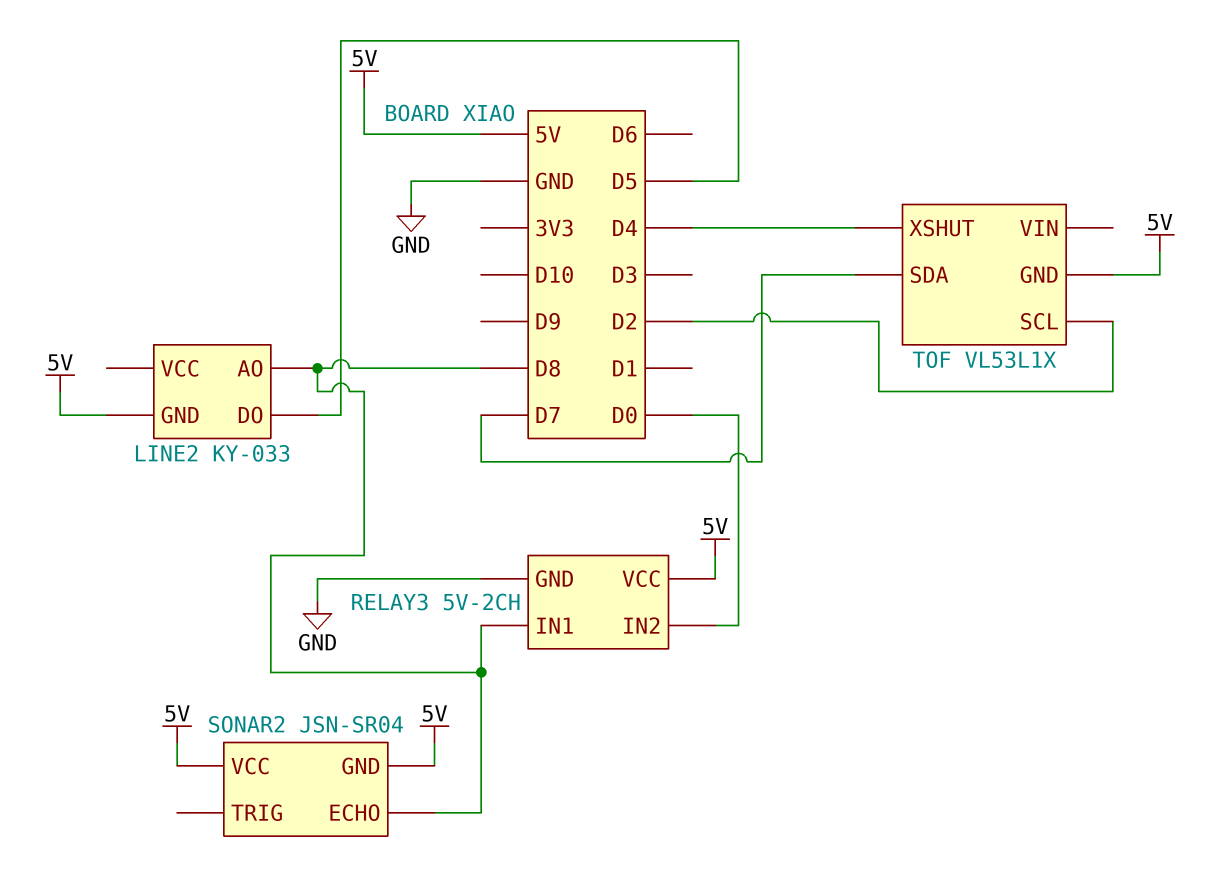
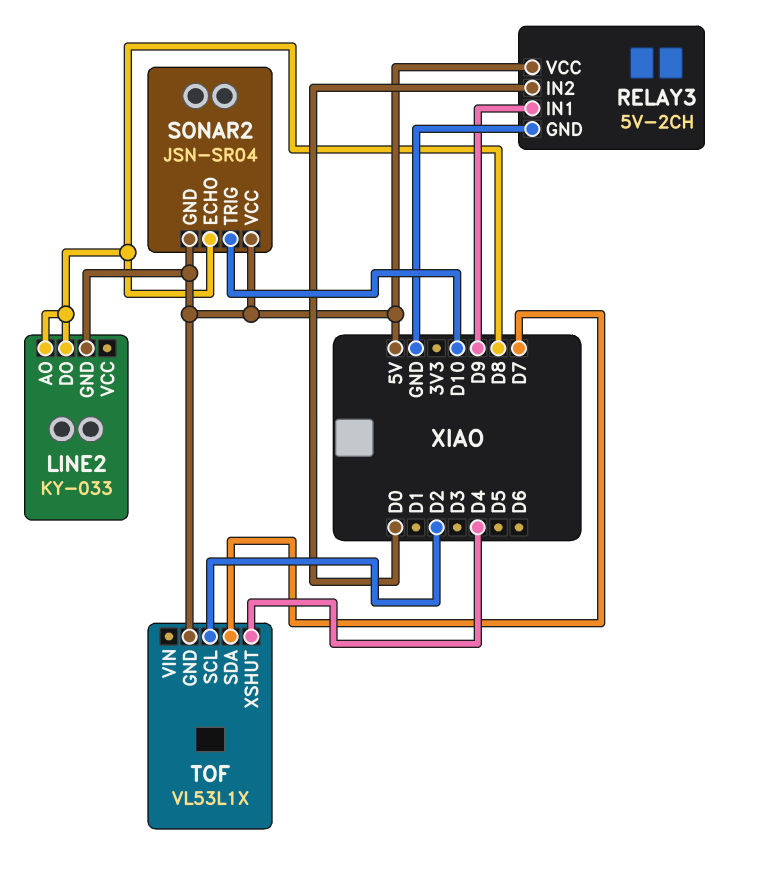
LINE2 pin DO: D5 -> D8
RELAY3 pin IN1: D8 -> D9
SONAR2 pin TRIG: none -> D10

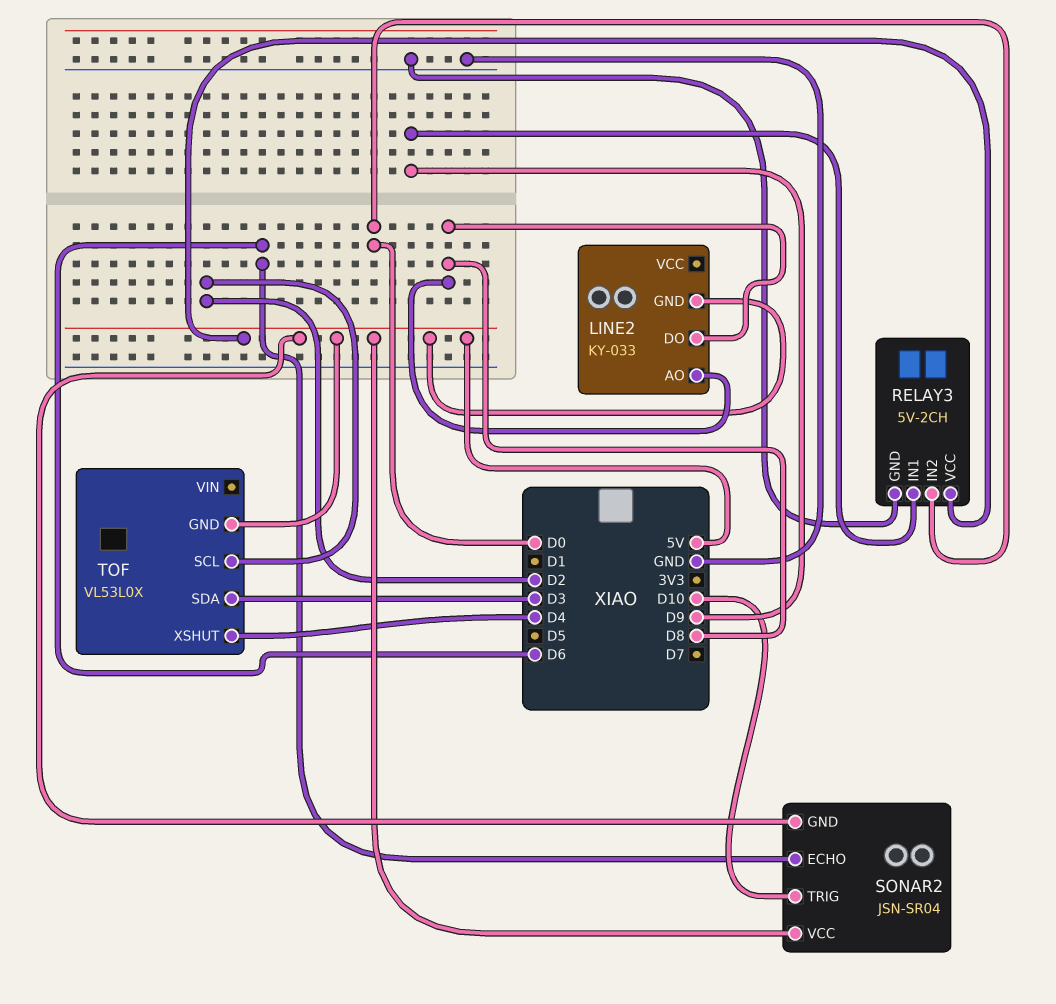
SONAR2 pin ECHO: D8 -> D6
TOF: VL53L1X -> VL53L0X
TOF pin SDA: D7 -> D3

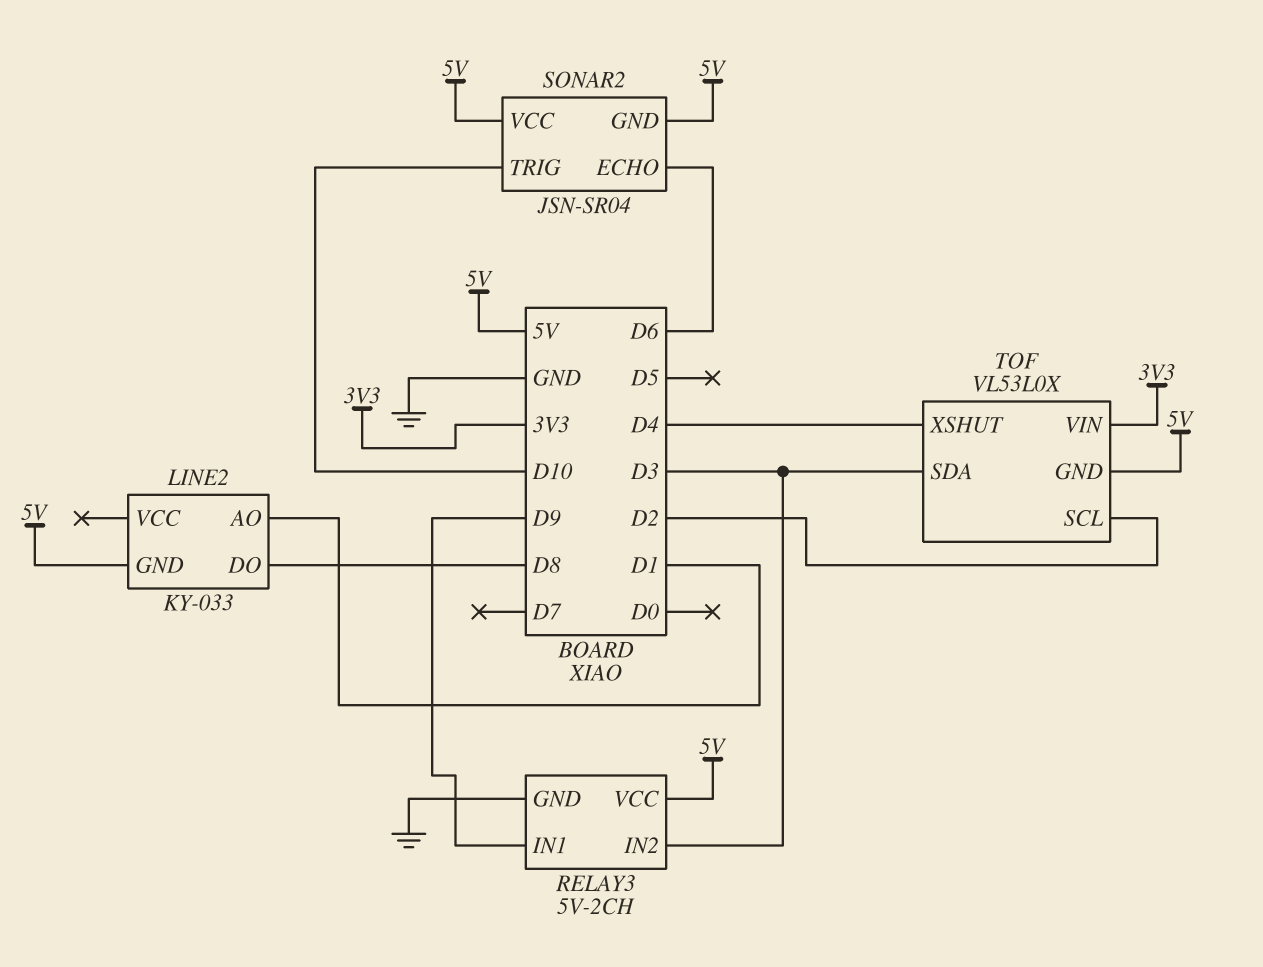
LINE2 pin AO: D8 -> D1
RELAY3 pin IN2: D0 -> D3
TOF pin VIN: none -> 3V3

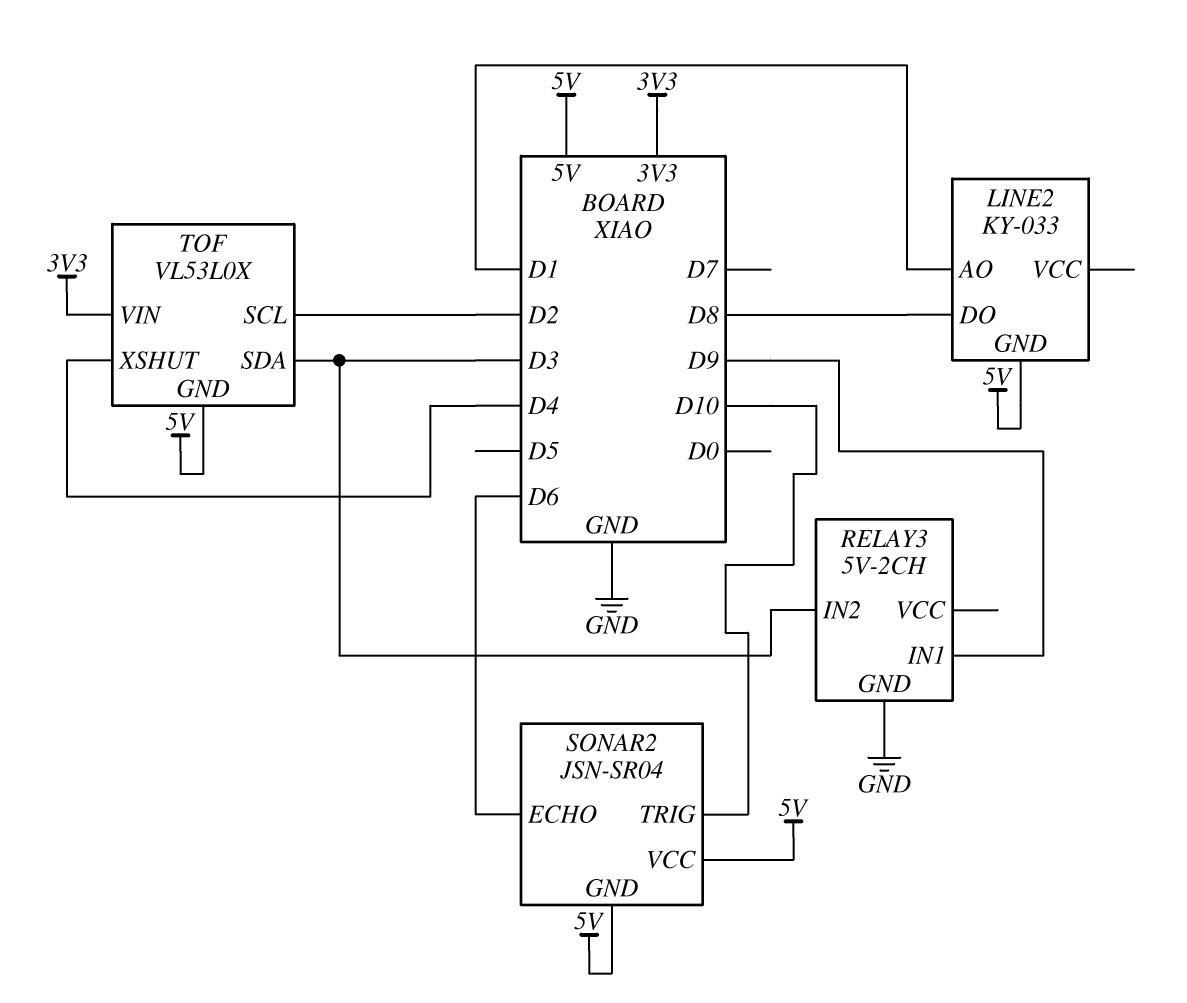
RELAY3 pin VCC: 5V -> none

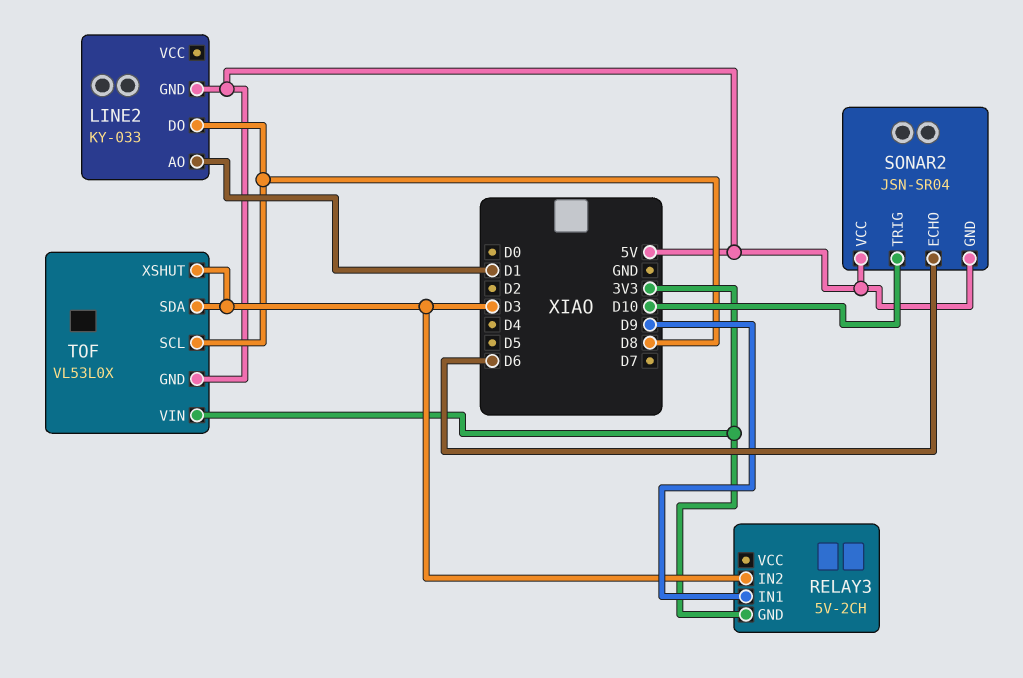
RELAY3 pin GND: GND -> 3V3
TOF pin SCL: D2 -> D8
TOF pin XSHUT: D4 -> D3

